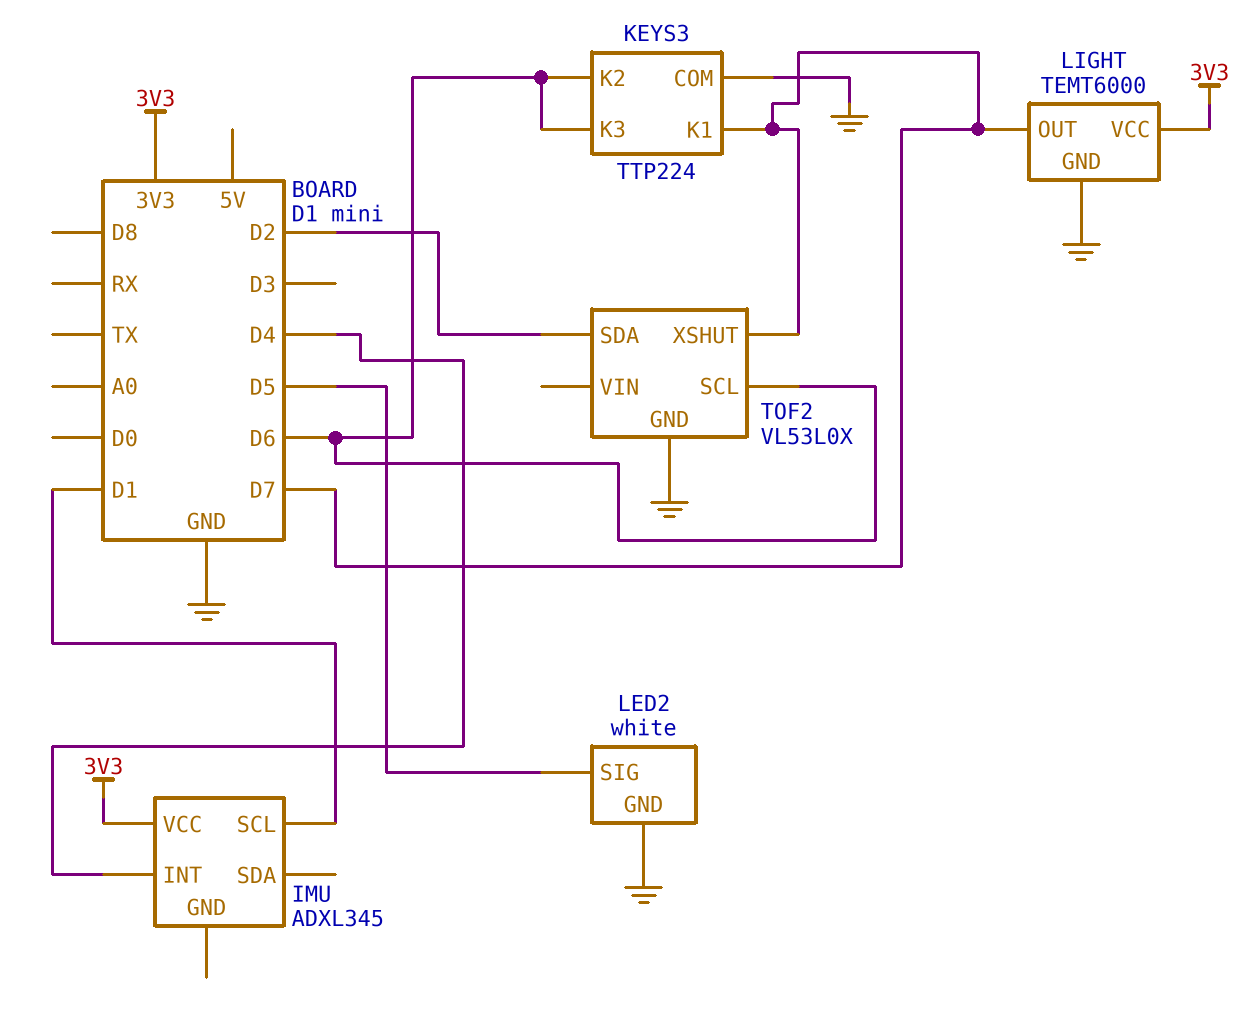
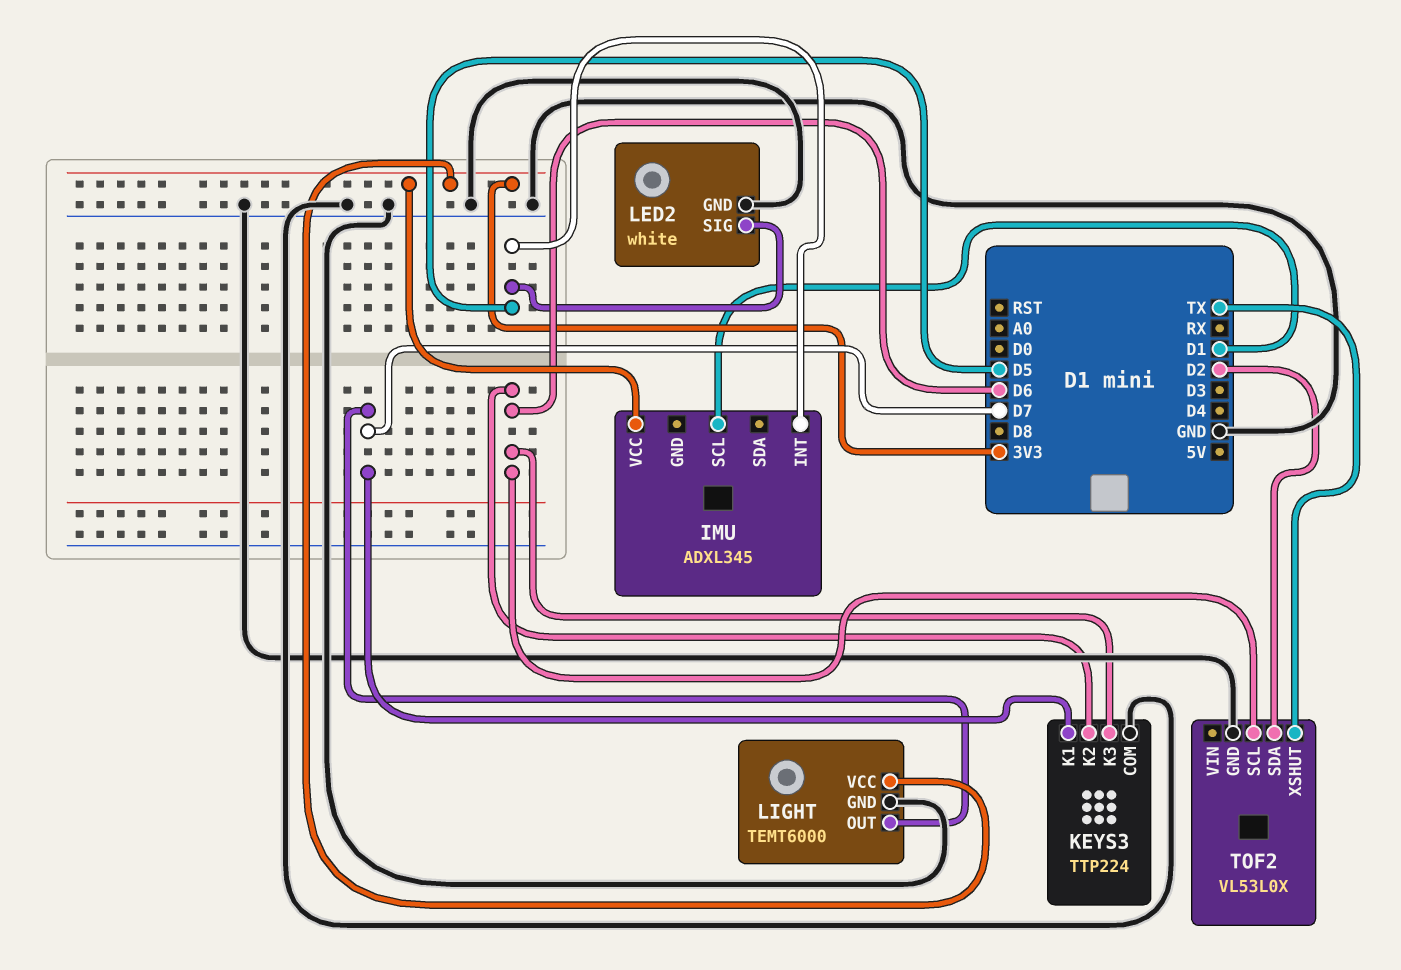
IMU pin INT: D4 -> D5
TOF2 pin XSHUT: D7 -> TX

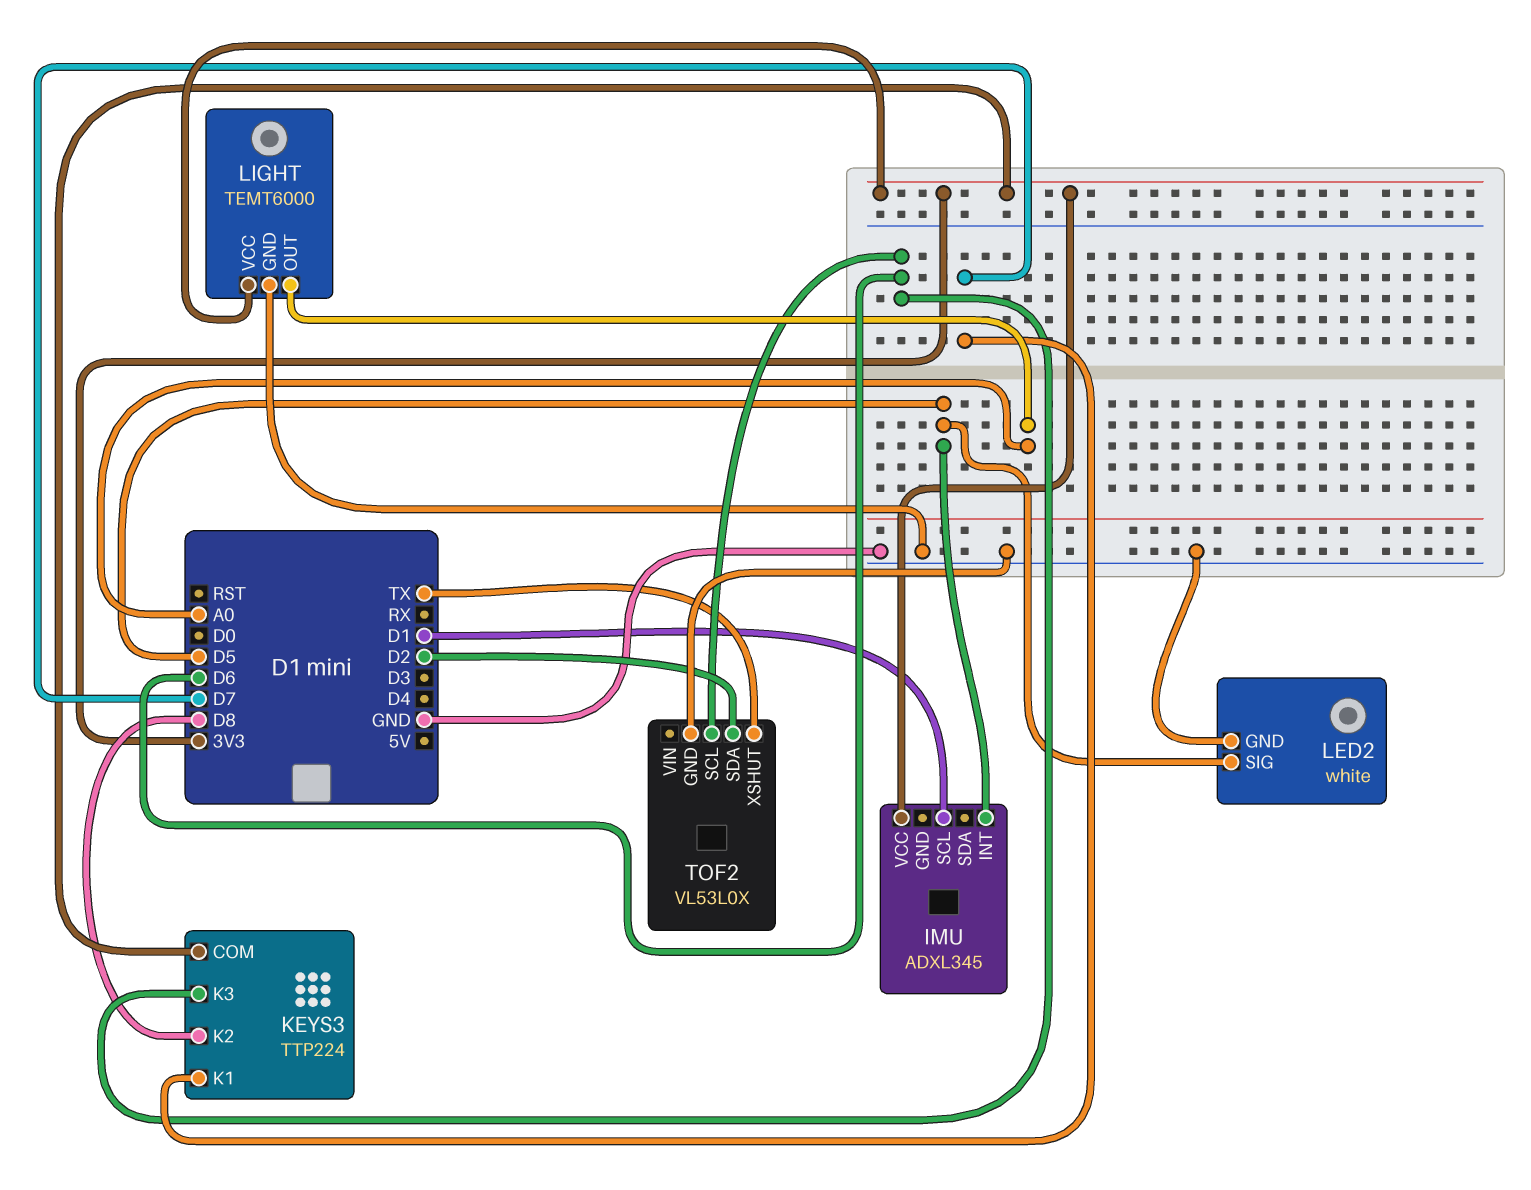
KEYS3 pin COM: GND -> 3V3
KEYS3 pin K2: D6 -> D8
LIGHT pin OUT: D7 -> A0

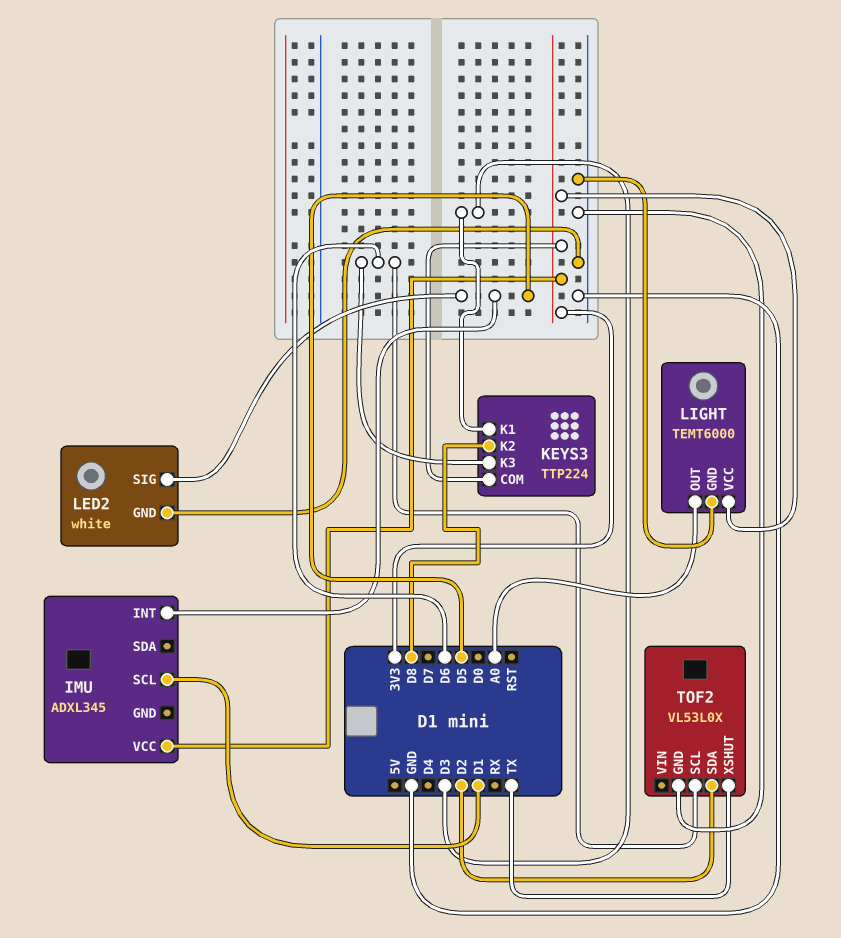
KEYS3 pin K1: D7 -> D3

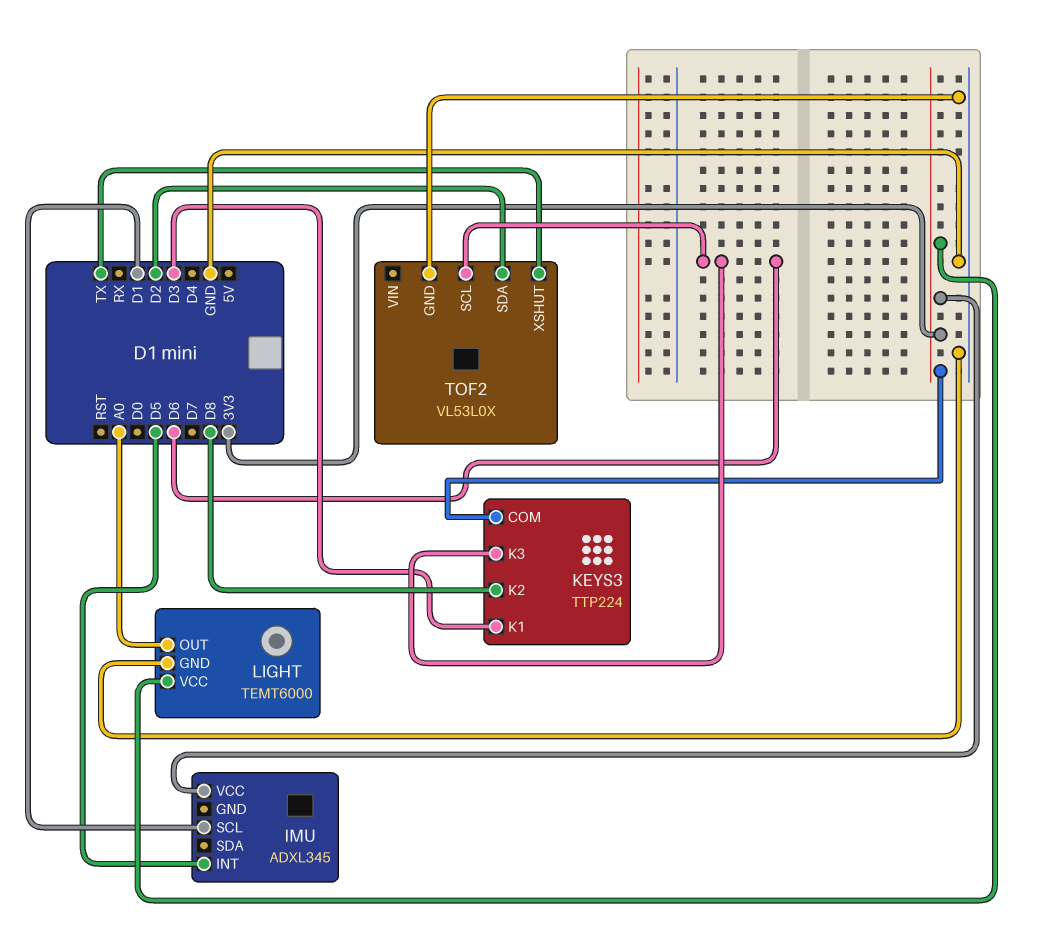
LED2: white -> none
LED2 pin GND: GND -> none
LED2 pin SIG: D5 -> none

